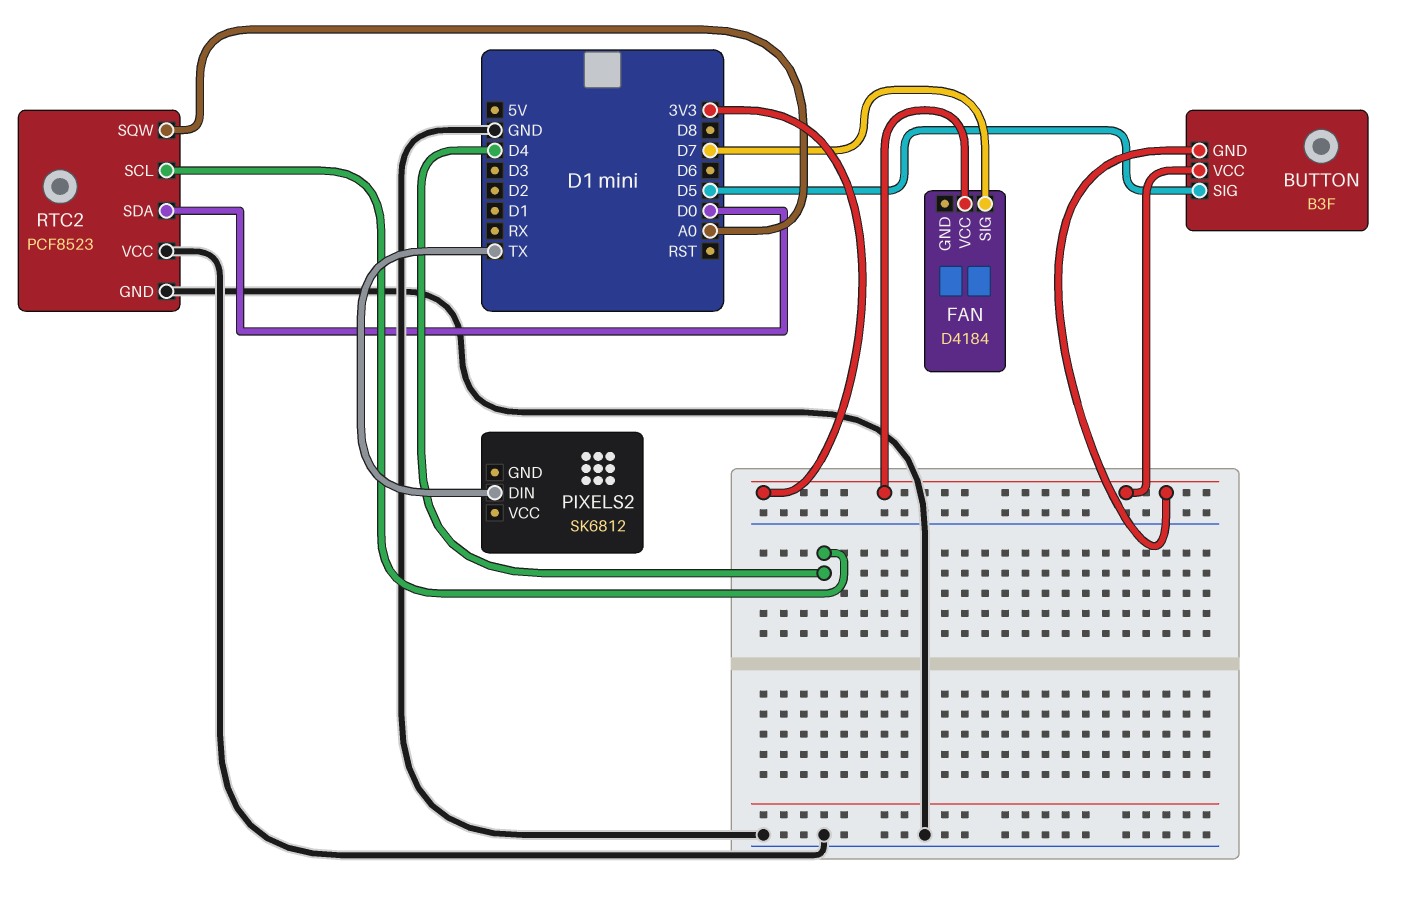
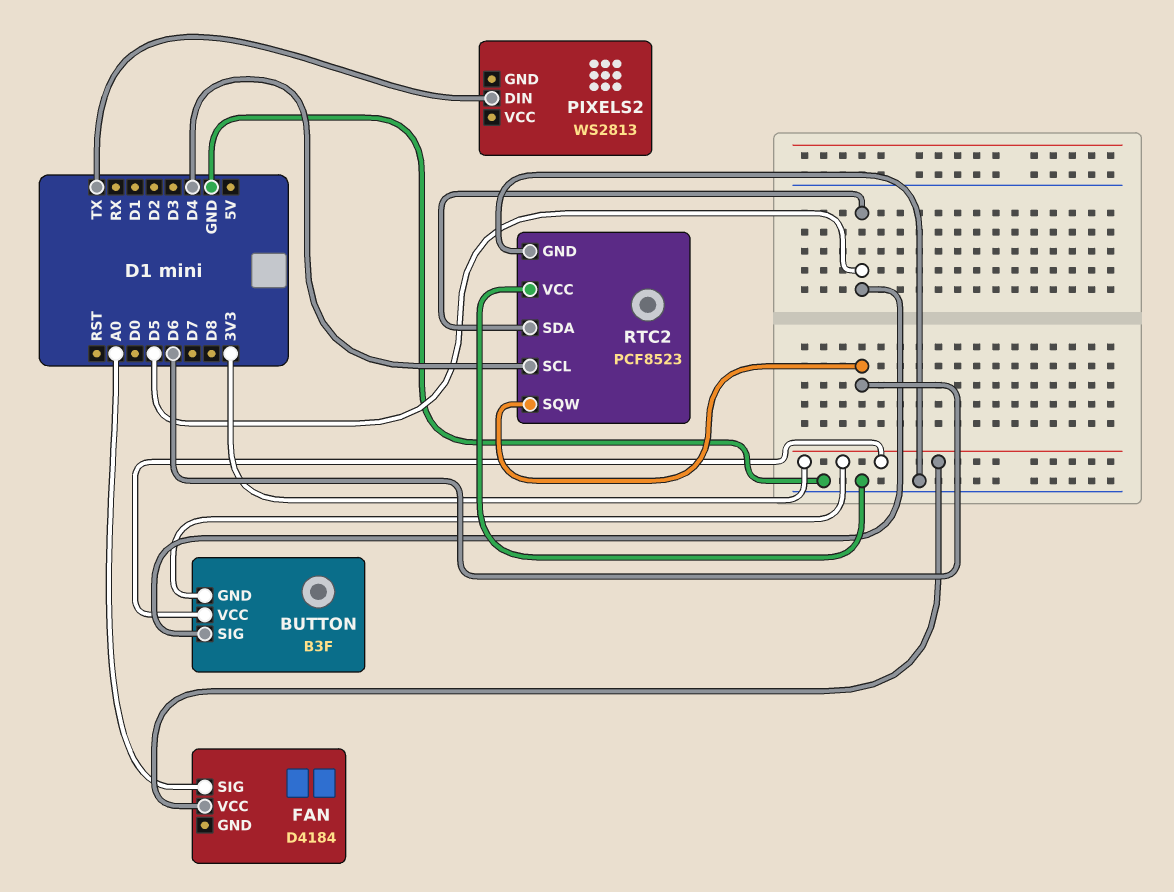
FAN pin SIG: D7 -> A0
PIXELS2: SK6812 -> WS2813
RTC2 pin SDA: D0 -> D5
RTC2 pin SQW: A0 -> D6

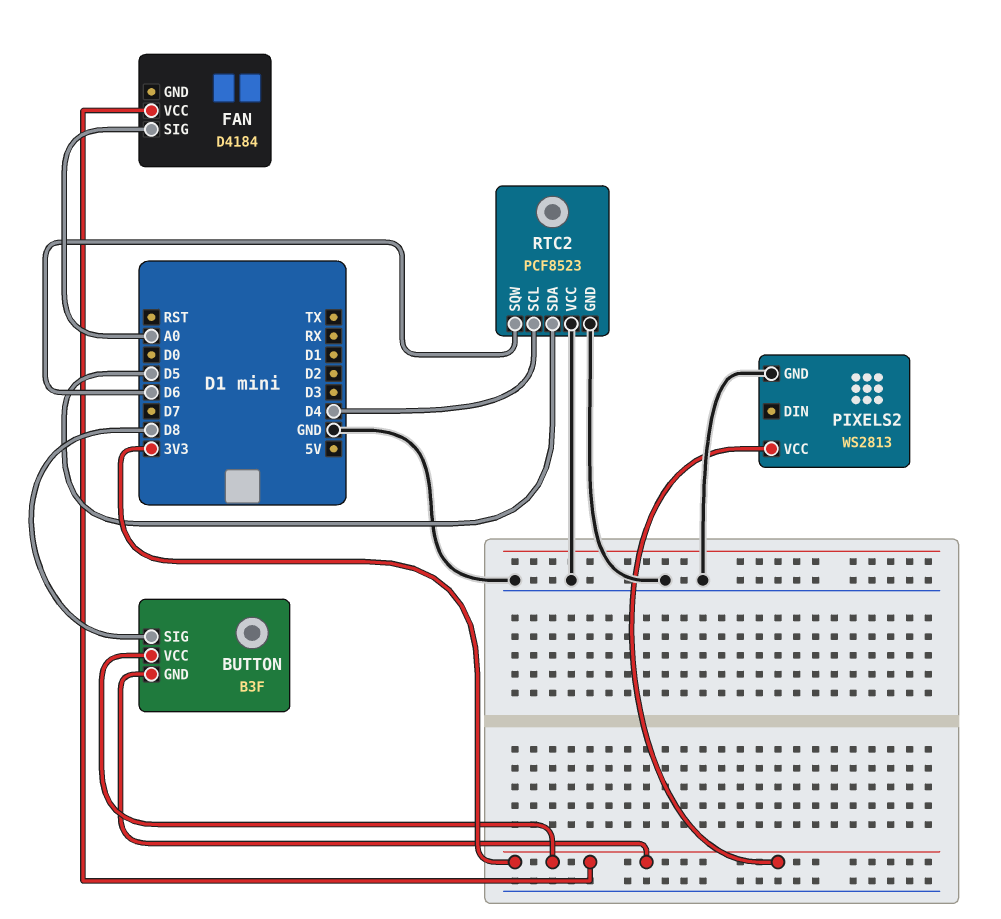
BUTTON pin SIG: D5 -> D8
PIXELS2 pin DIN: TX -> none
PIXELS2 pin GND: none -> GND
PIXELS2 pin VCC: none -> 3V3

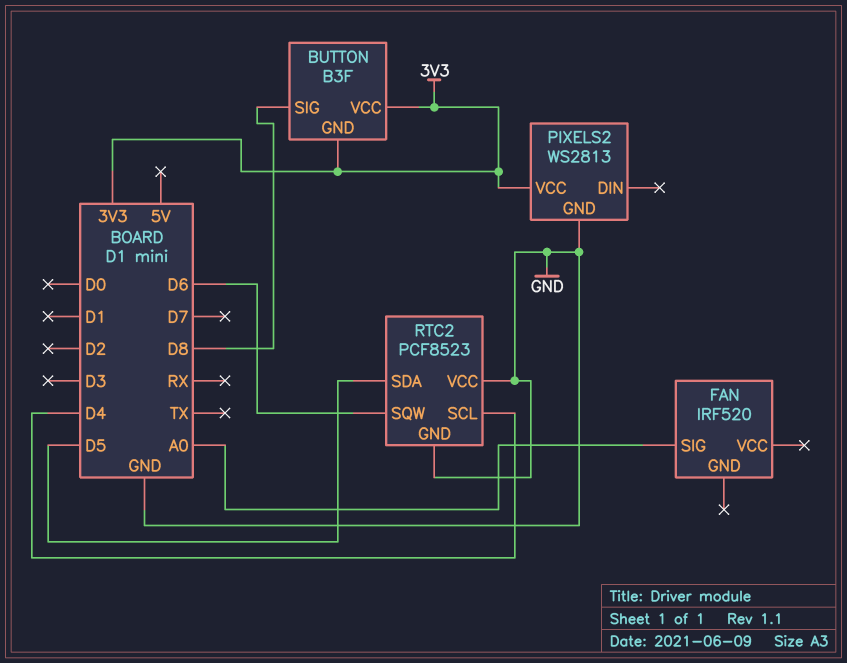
FAN: D4184 -> IRF520
FAN pin VCC: 3V3 -> none

